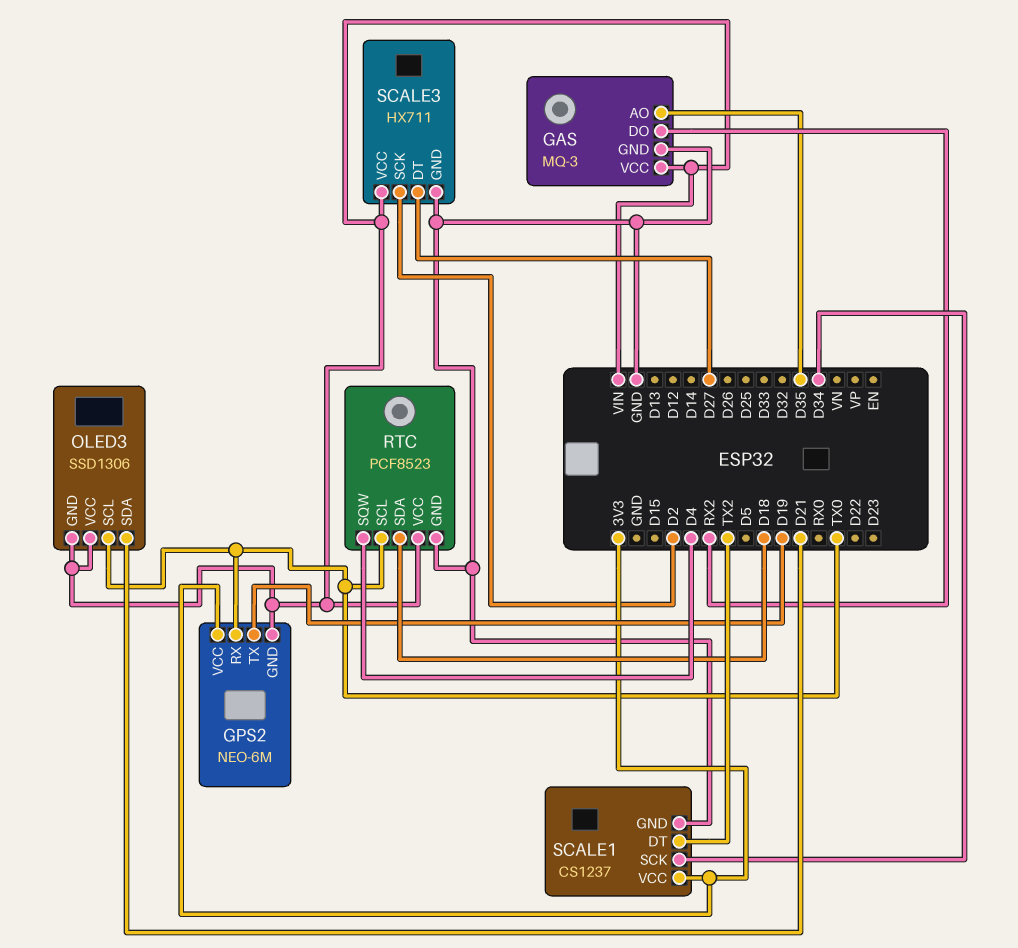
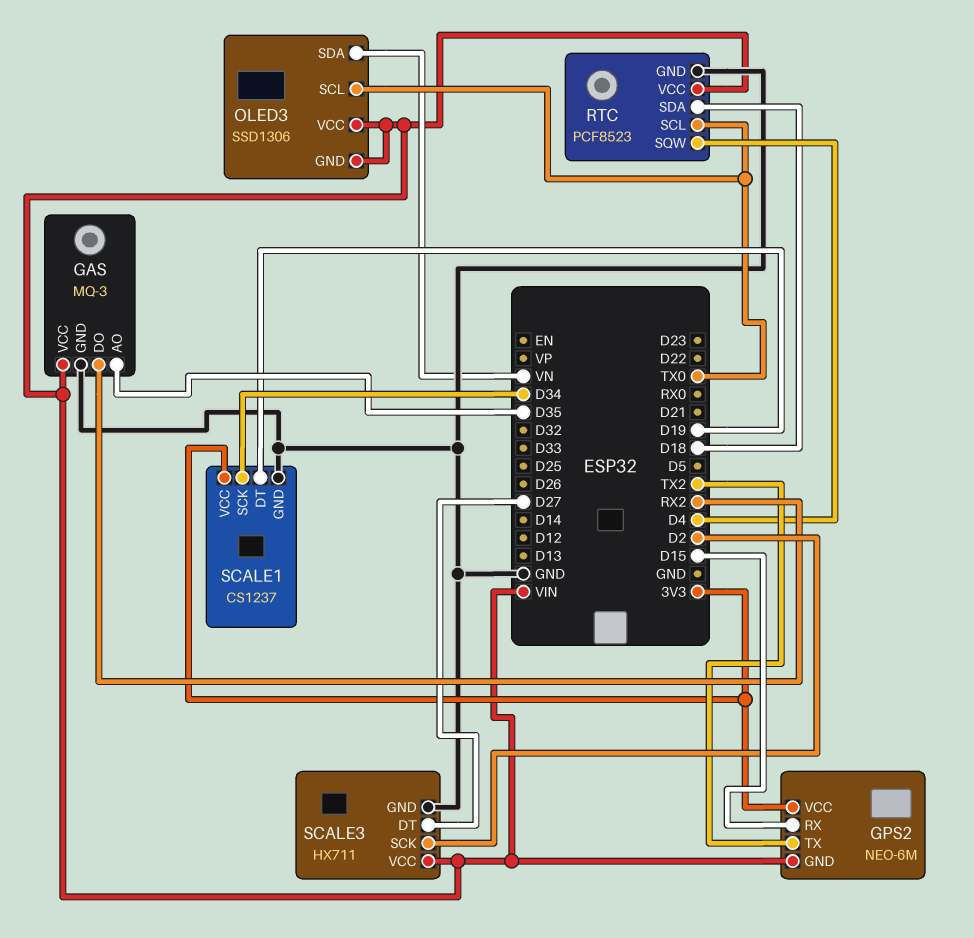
GPS2 pin RX: TX0 -> D15
GPS2 pin TX: D19 -> TX2
OLED3 pin SDA: D21 -> VN
SCALE1 pin DT: TX2 -> D19

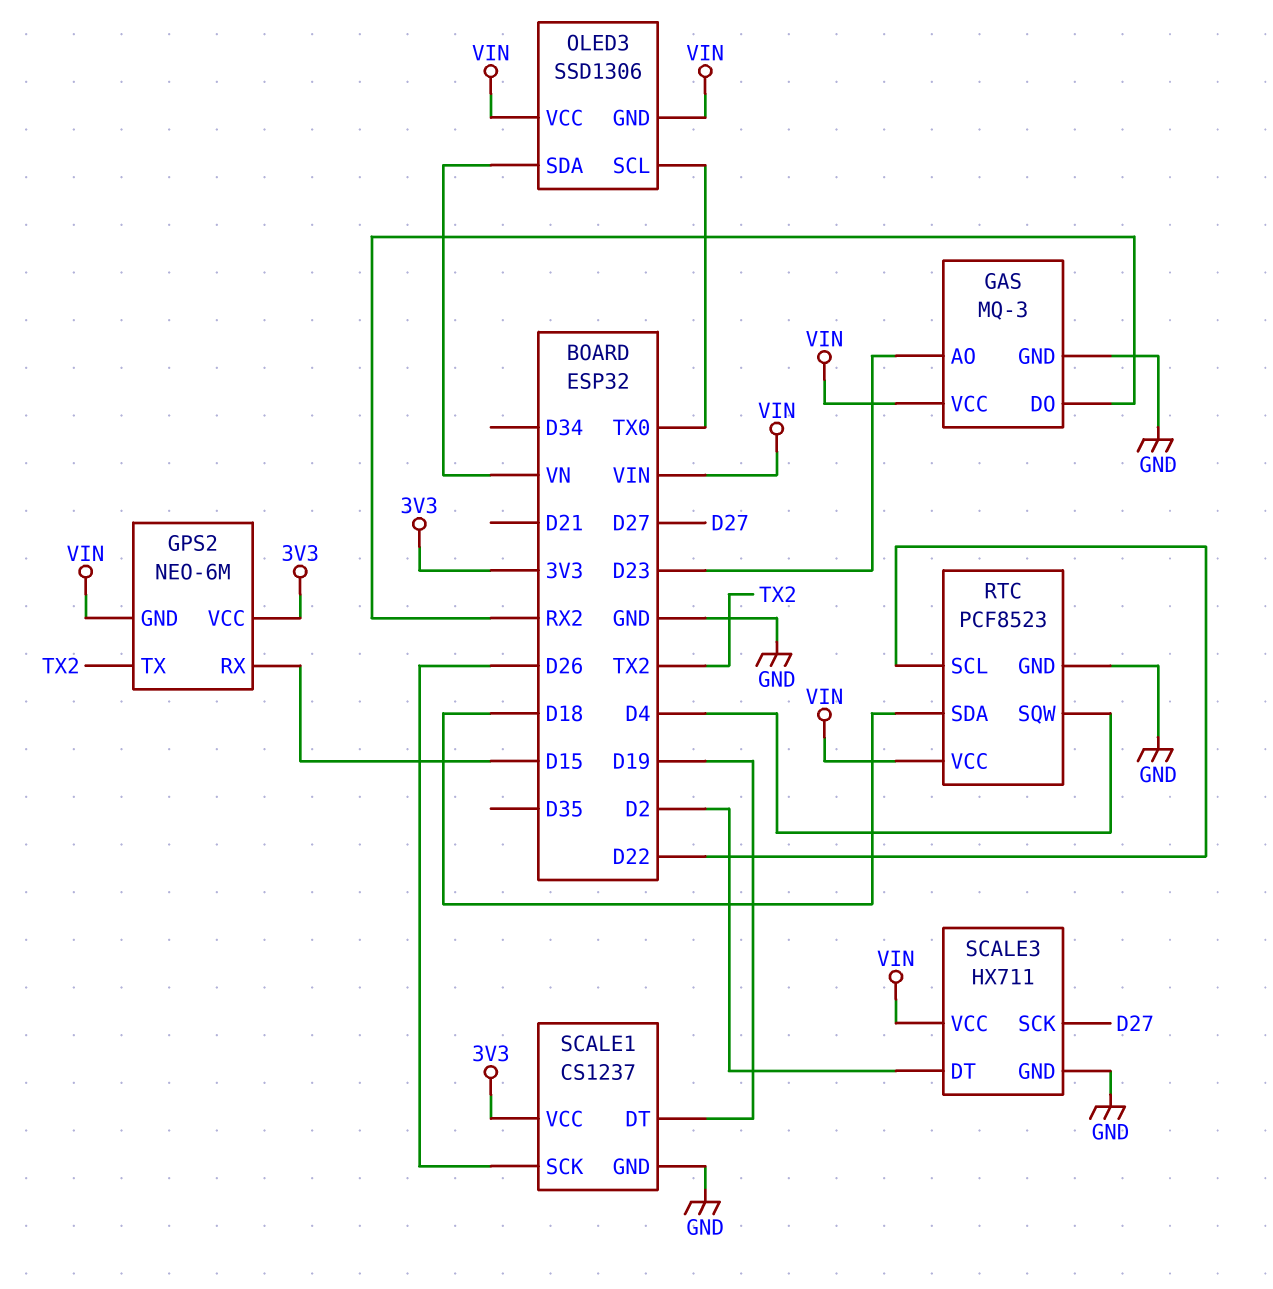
GAS pin AO: D35 -> D23
RTC pin SCL: TX0 -> D22
SCALE1 pin SCK: D34 -> D26
SCALE3 pin DT: D27 -> D2
SCALE3 pin SCK: D2 -> D27

